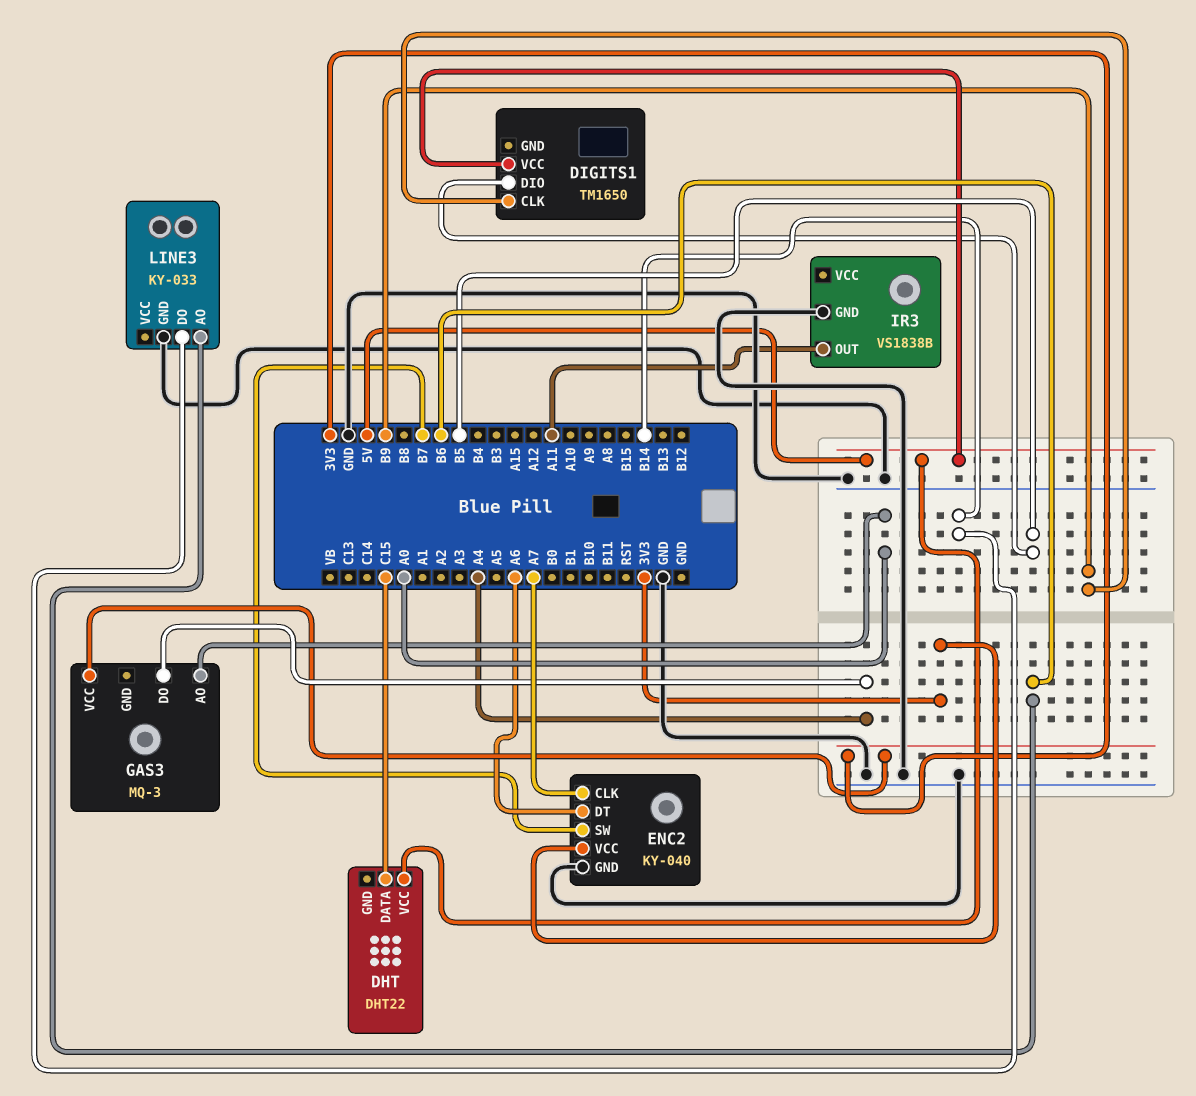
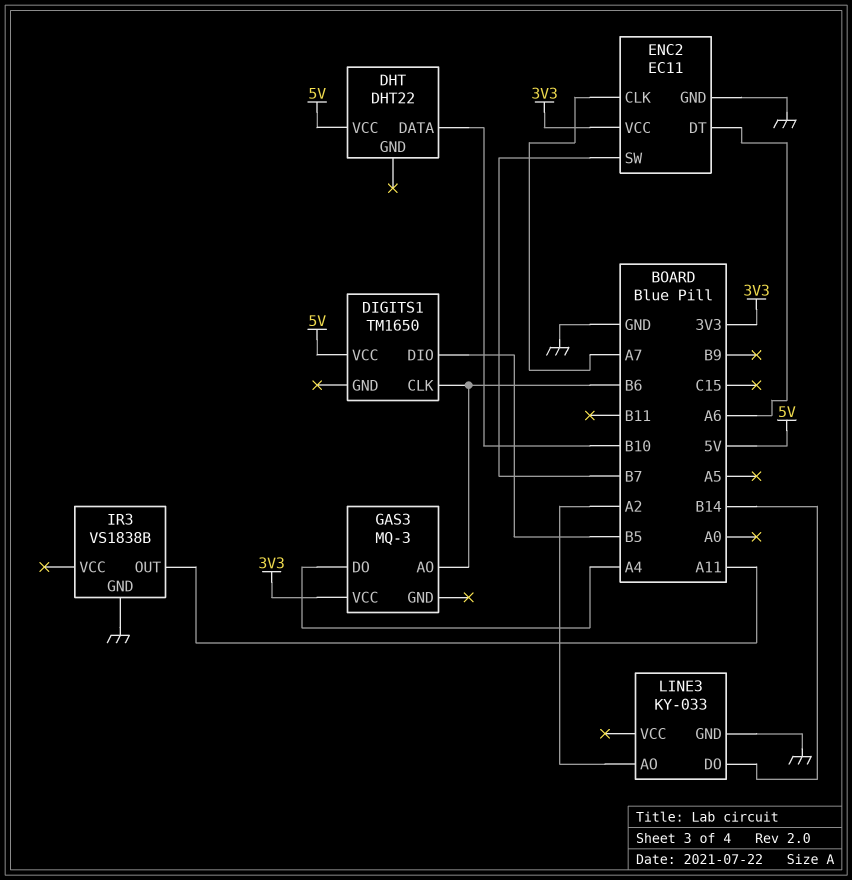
DHT pin DATA: C15 -> B10
DIGITS1 pin CLK: B9 -> B6
ENC2: KY-040 -> EC11
GAS3 pin AO: A0 -> B6
LINE3 pin AO: B6 -> A2

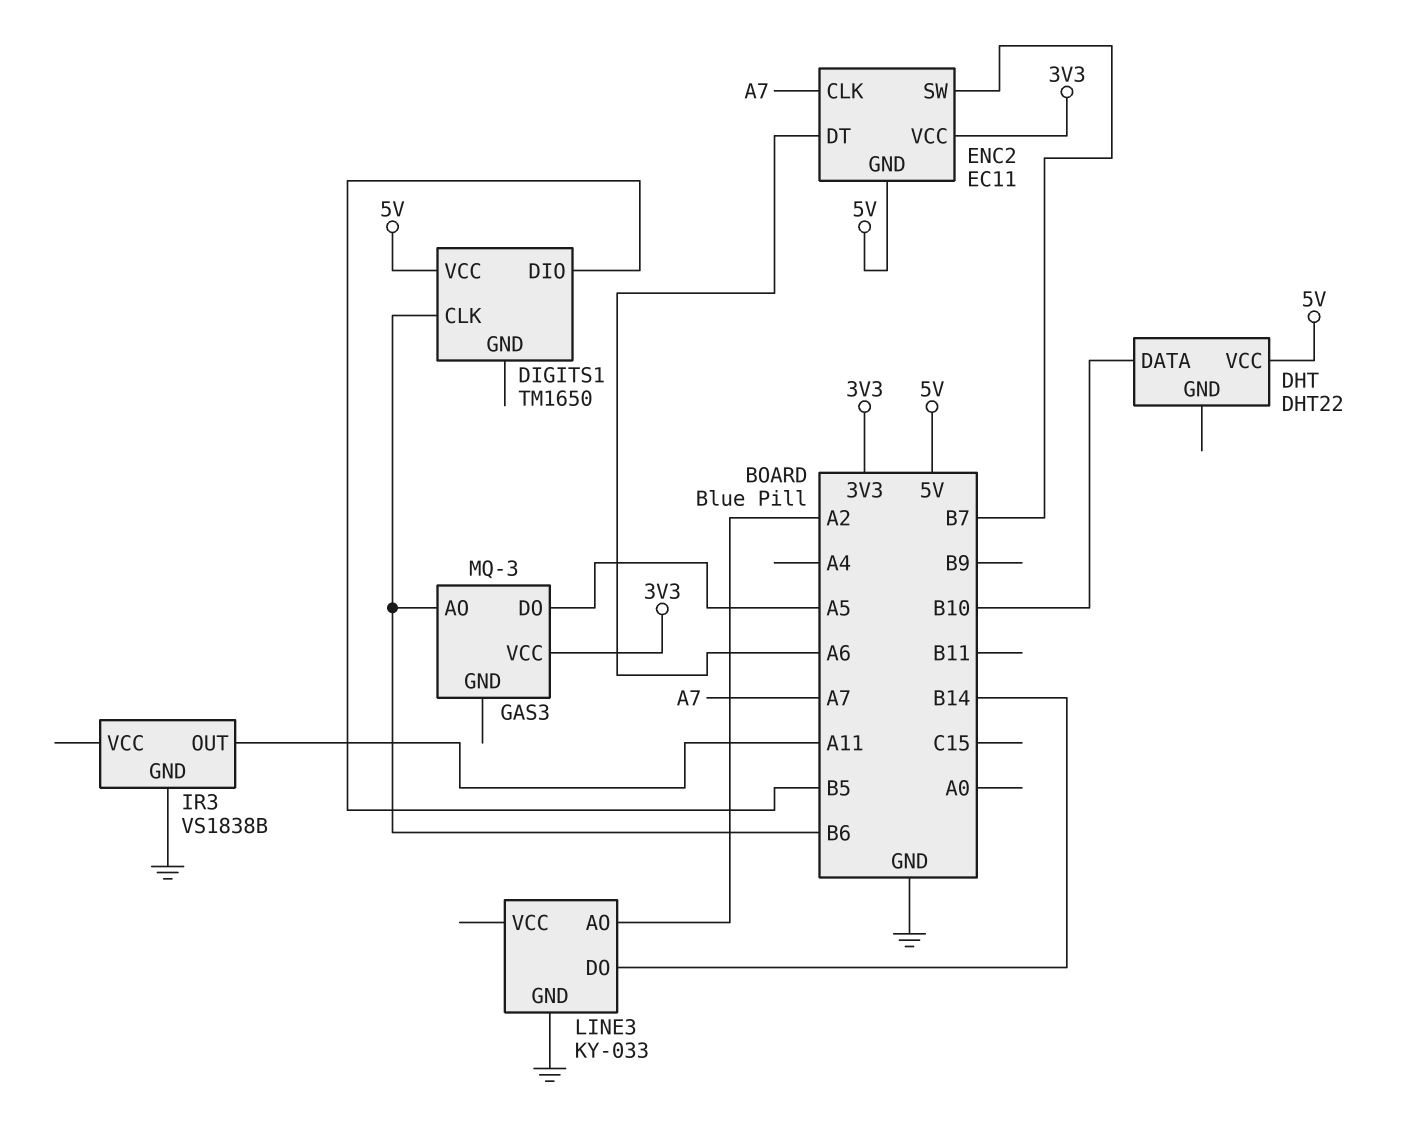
ENC2 pin GND: GND -> 5V
GAS3 pin DO: A4 -> A5

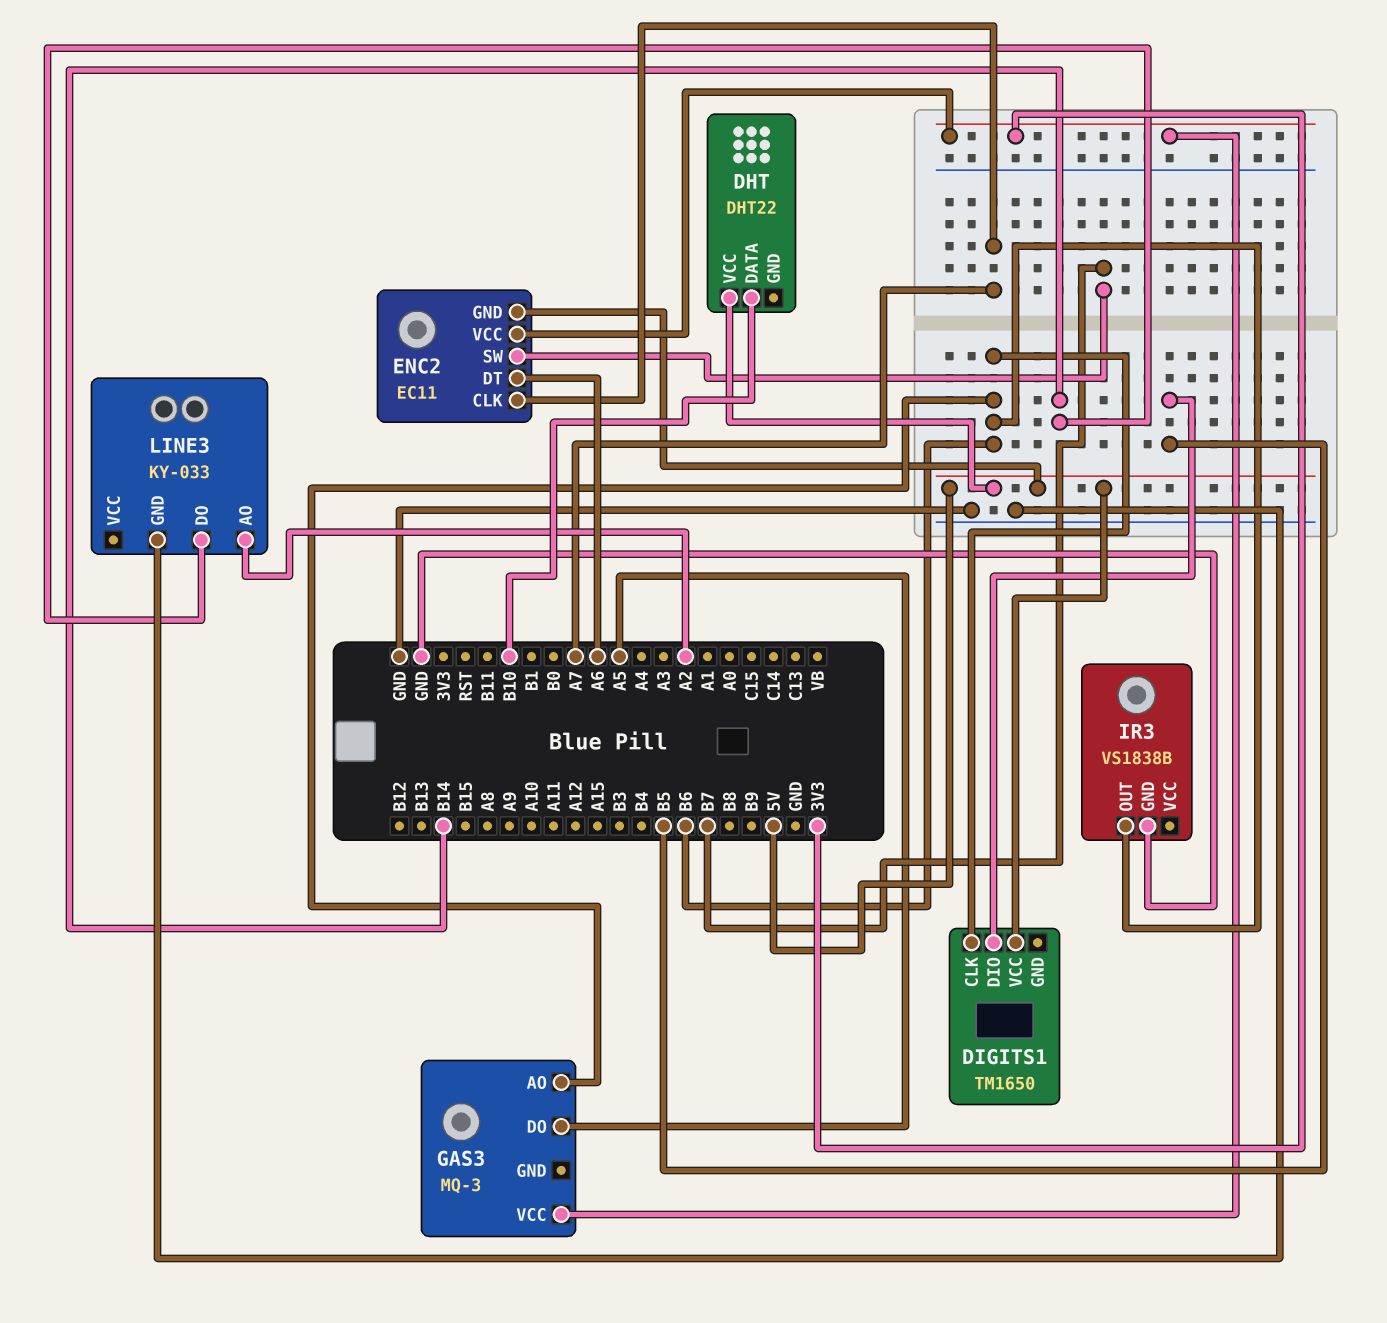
IR3 pin OUT: A11 -> B6

